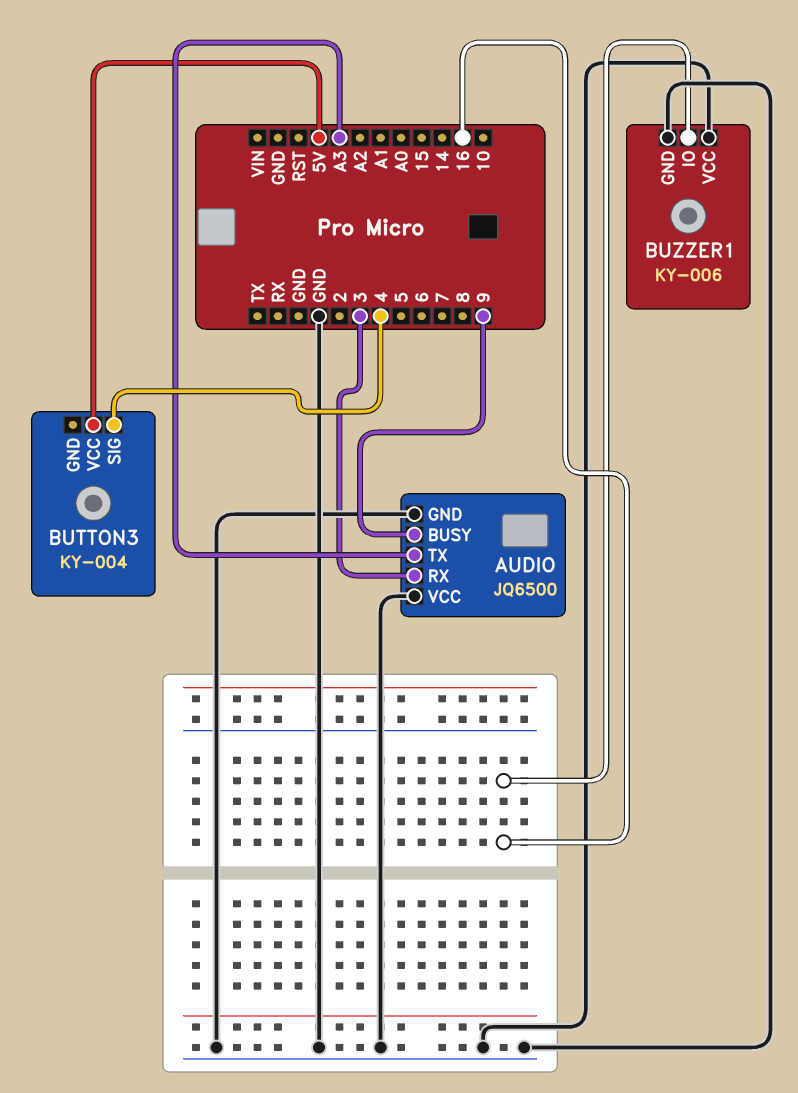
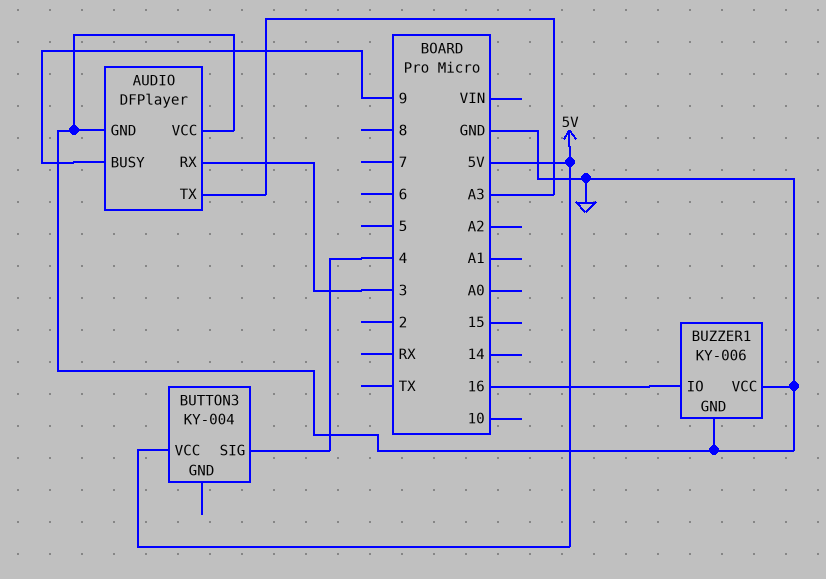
AUDIO: JQ6500 -> DFPlayer

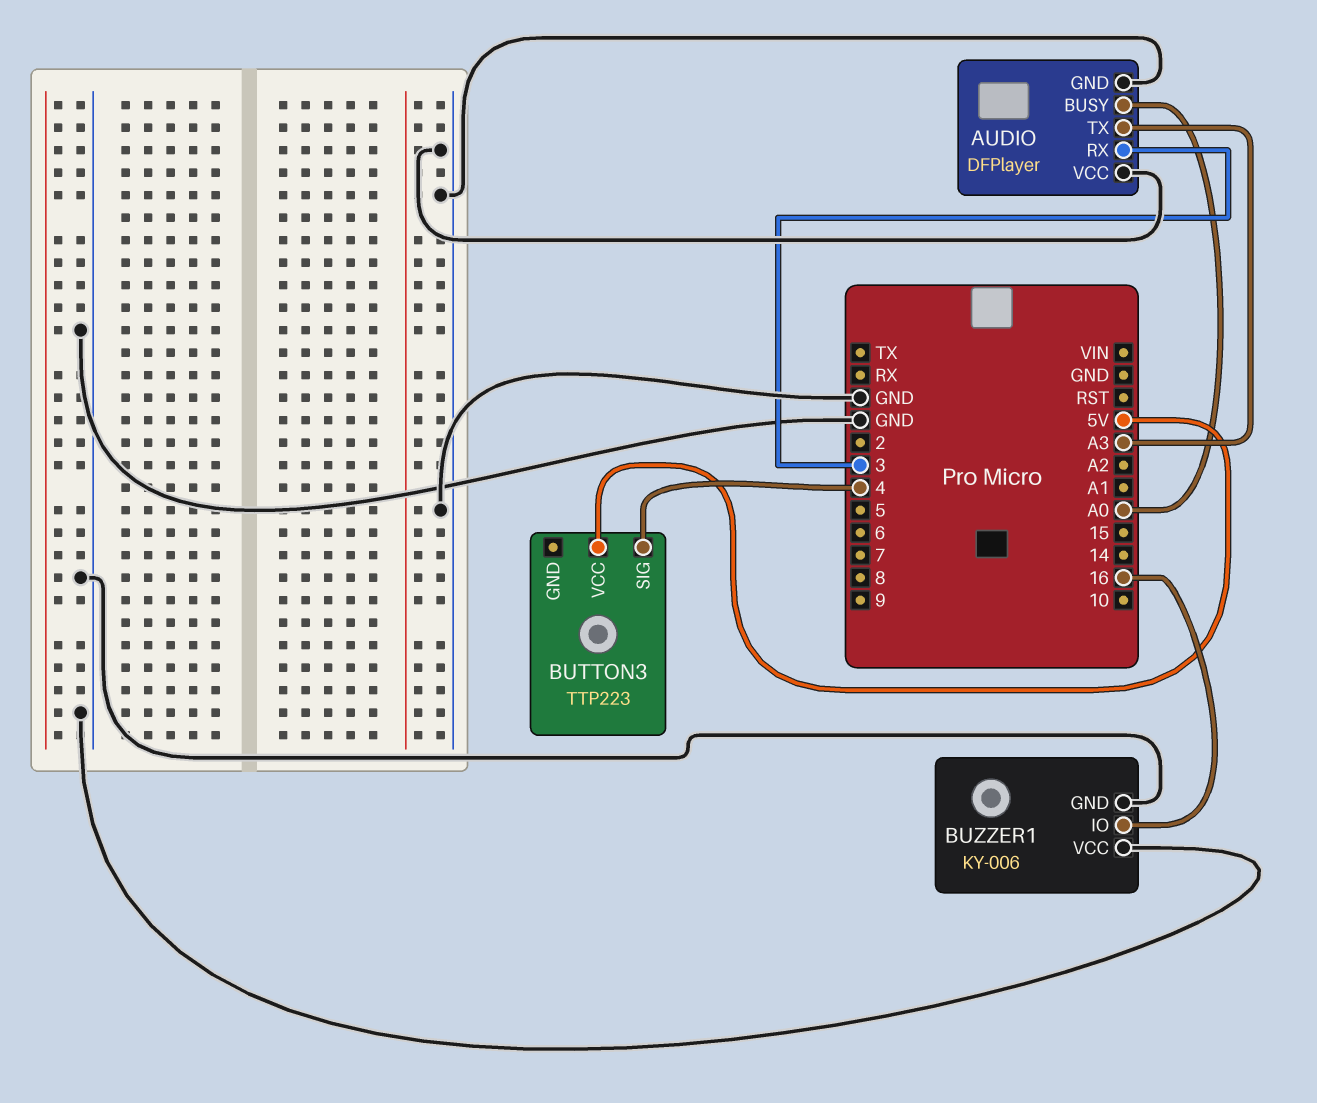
AUDIO pin BUSY: 9 -> A0
BUTTON3: KY-004 -> TTP223

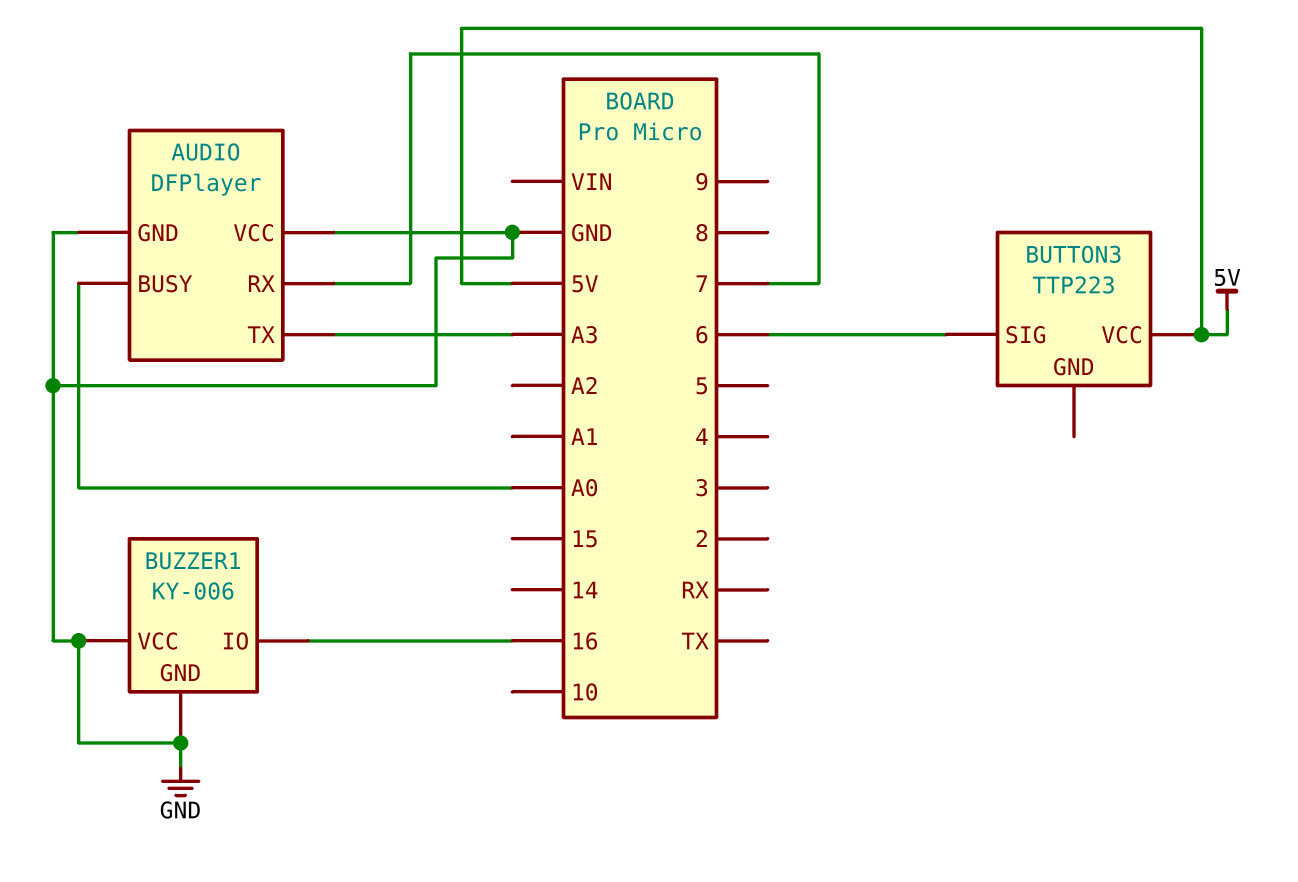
AUDIO pin RX: 3 -> 7
BUTTON3 pin SIG: 4 -> 6

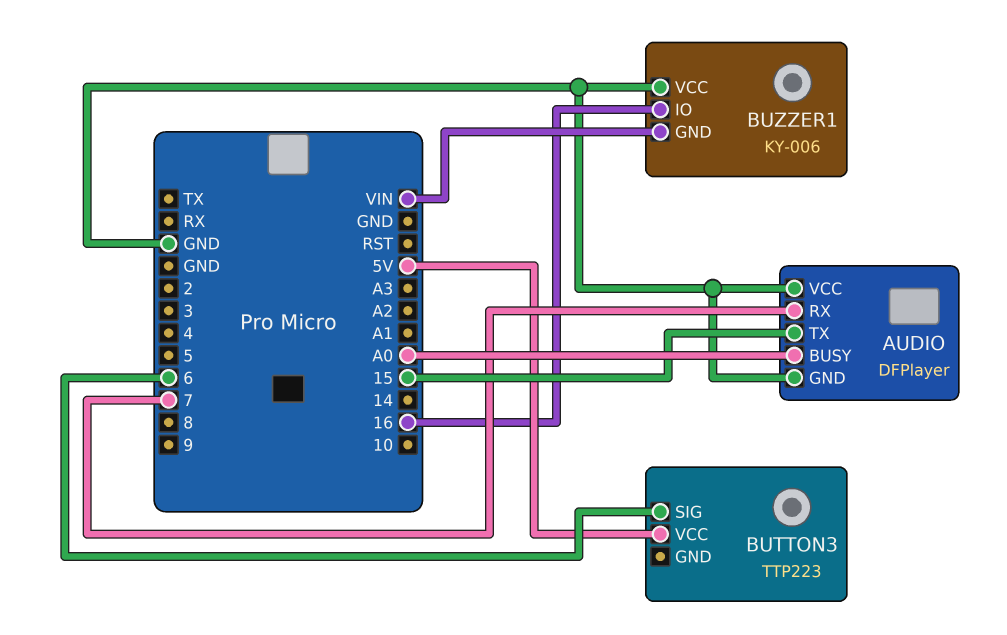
AUDIO pin TX: A3 -> 15
BUZZER1 pin GND: GND -> VIN

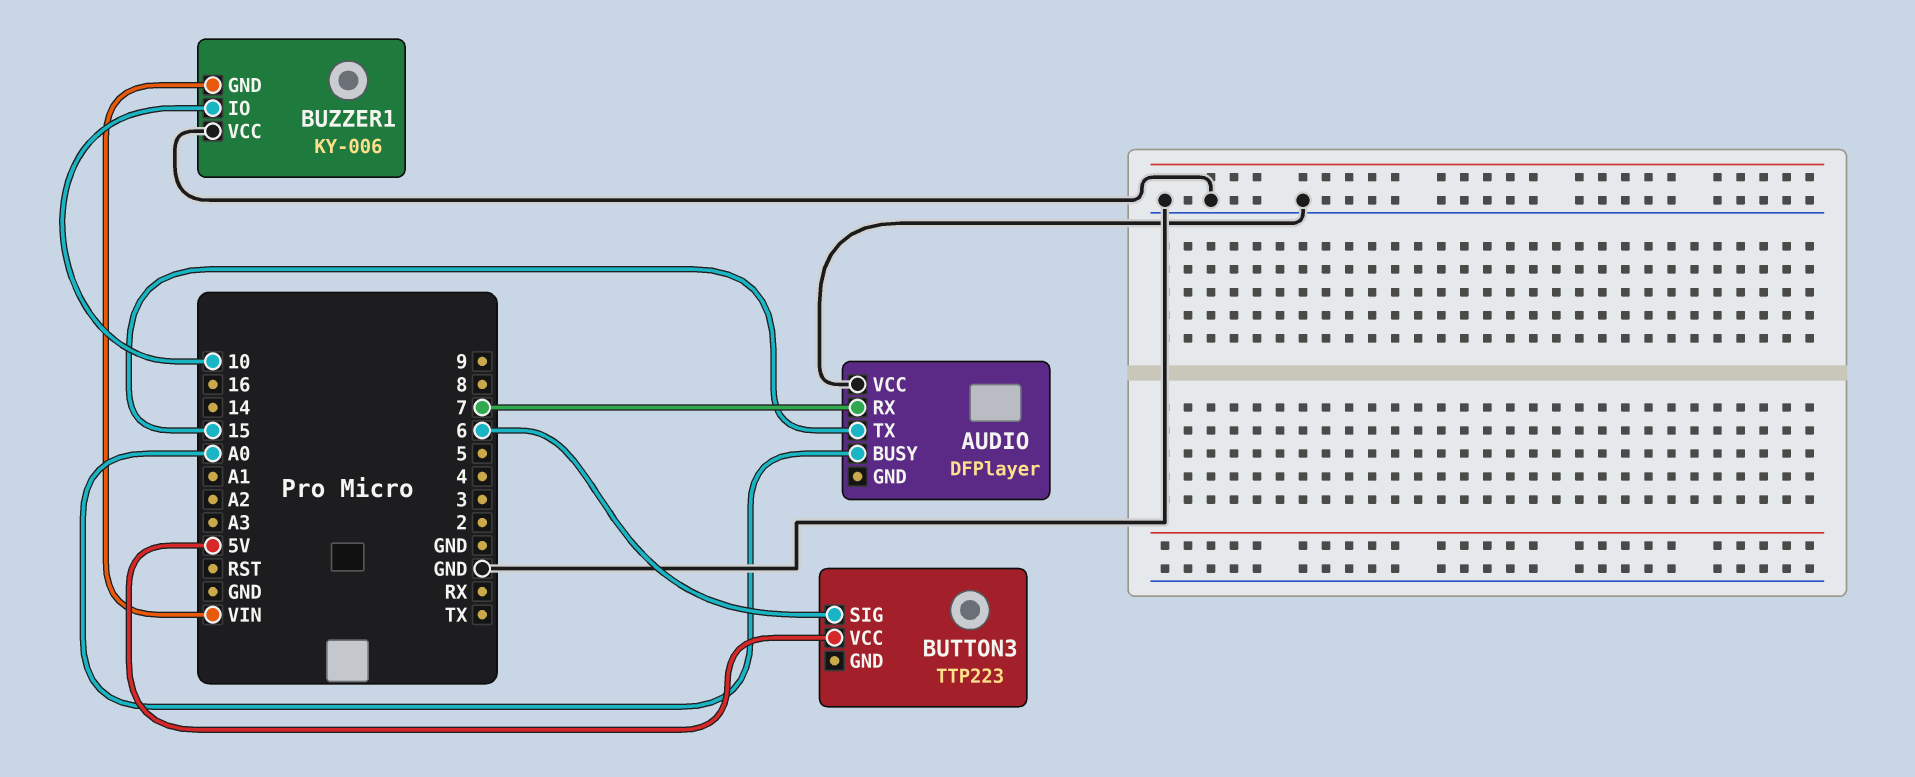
AUDIO pin GND: GND -> none
BUZZER1 pin IO: 16 -> 10

